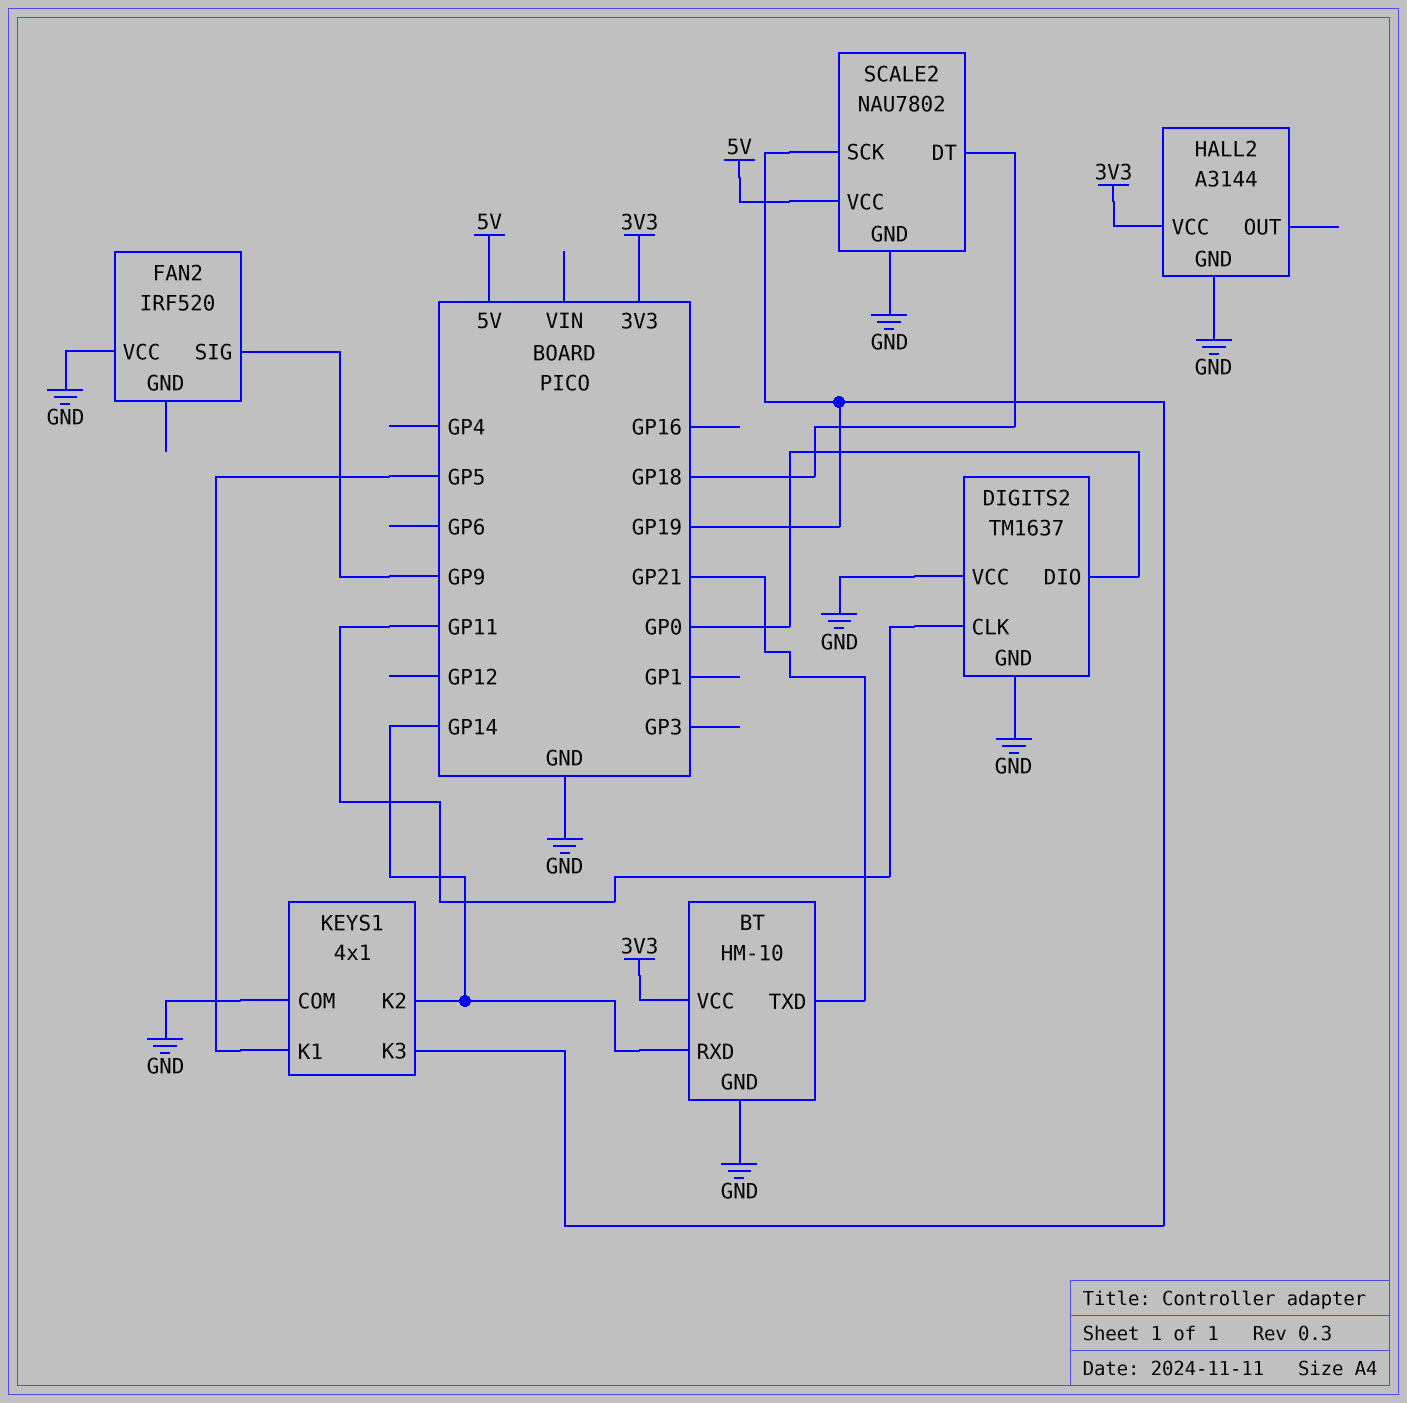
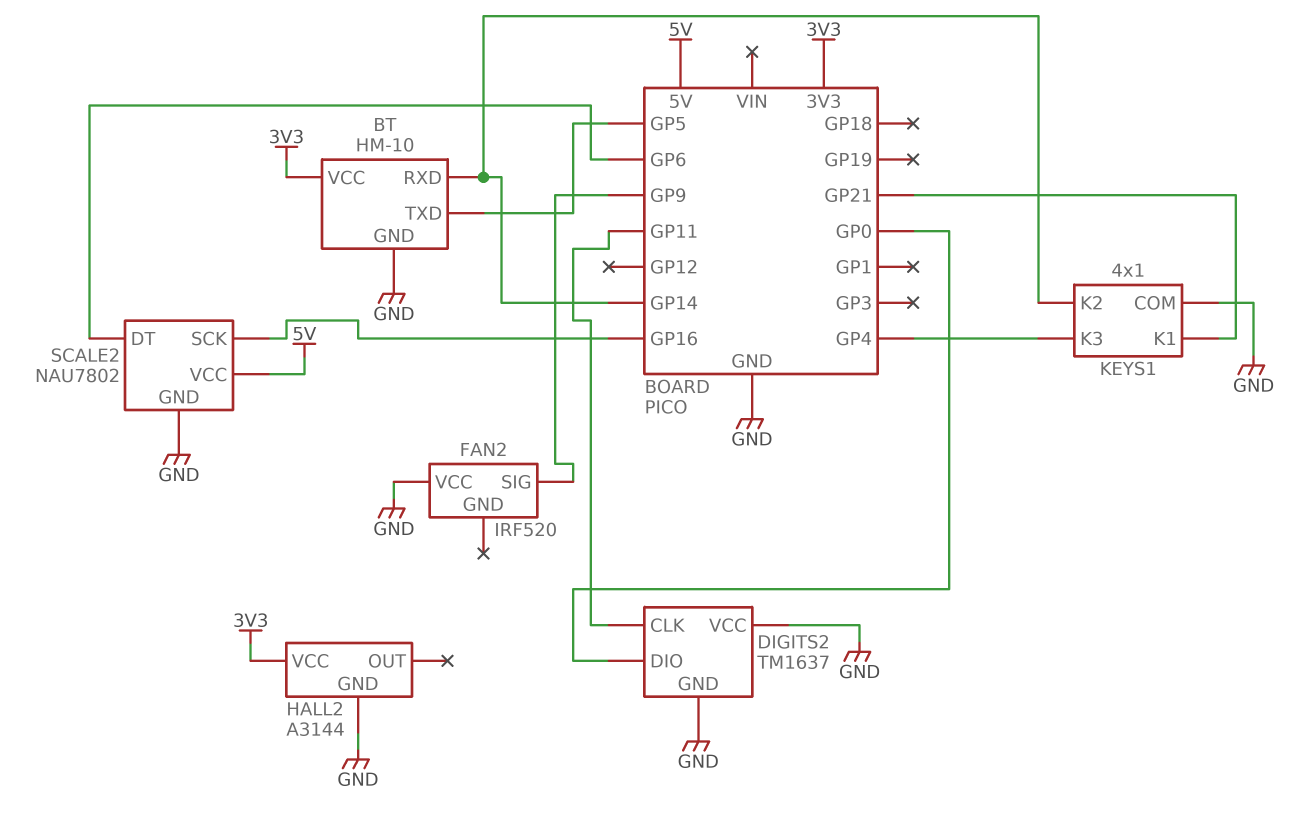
BT pin TXD: GP21 -> GP5
KEYS1 pin K1: GP5 -> GP21
KEYS1 pin K3: GP19 -> GP4
SCALE2 pin DT: GP18 -> GP6
SCALE2 pin SCK: GP19 -> GP16

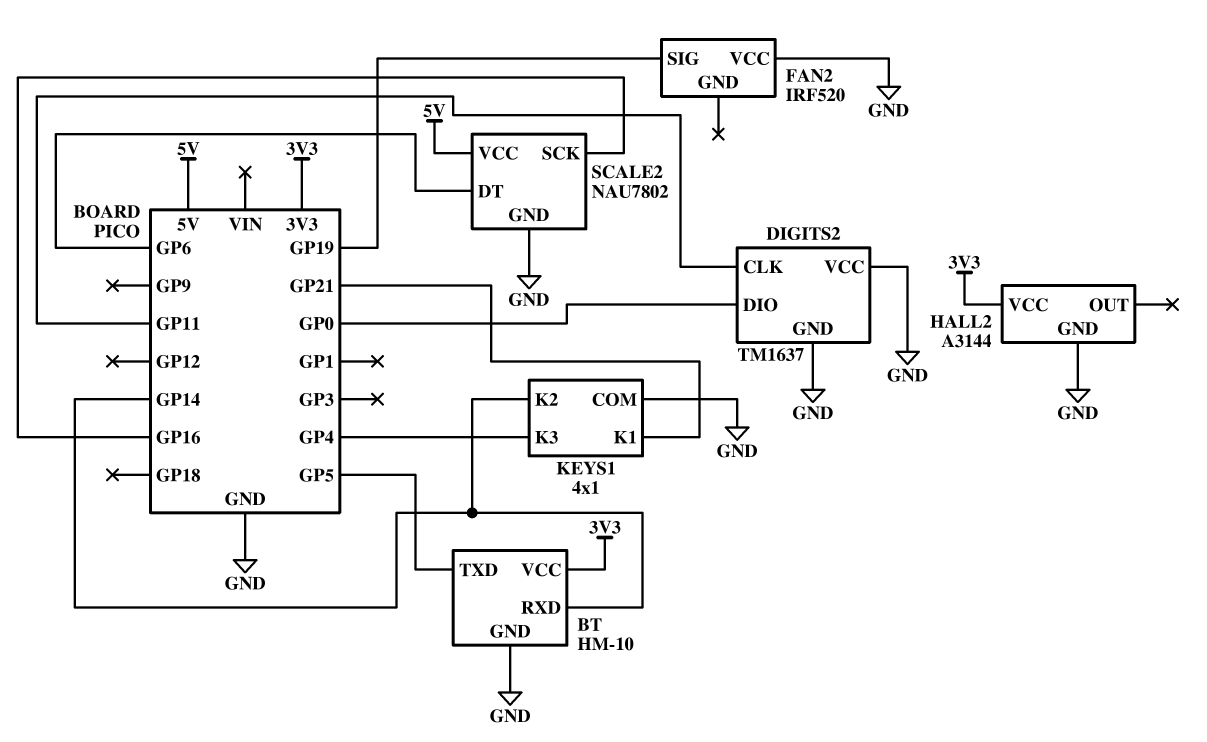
FAN2 pin SIG: GP9 -> GP19

